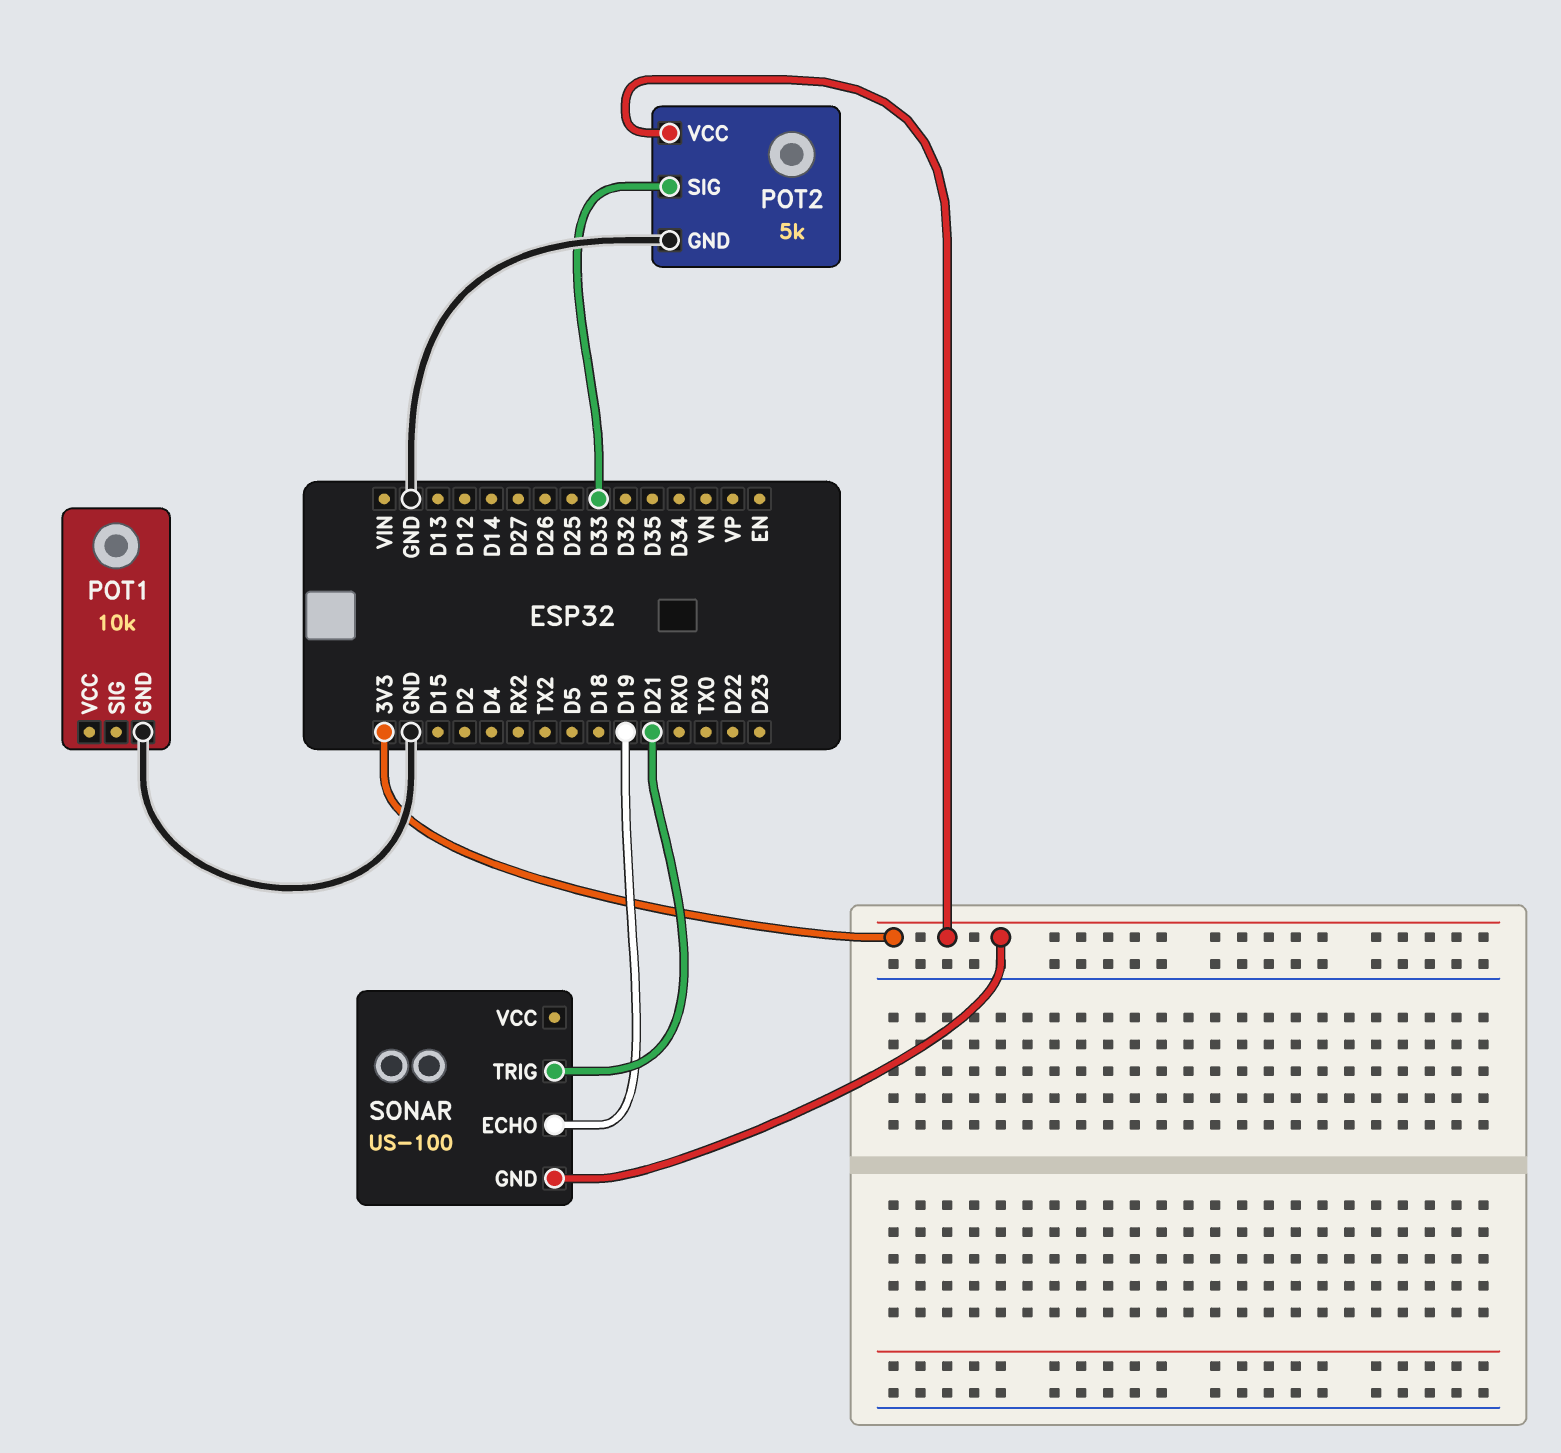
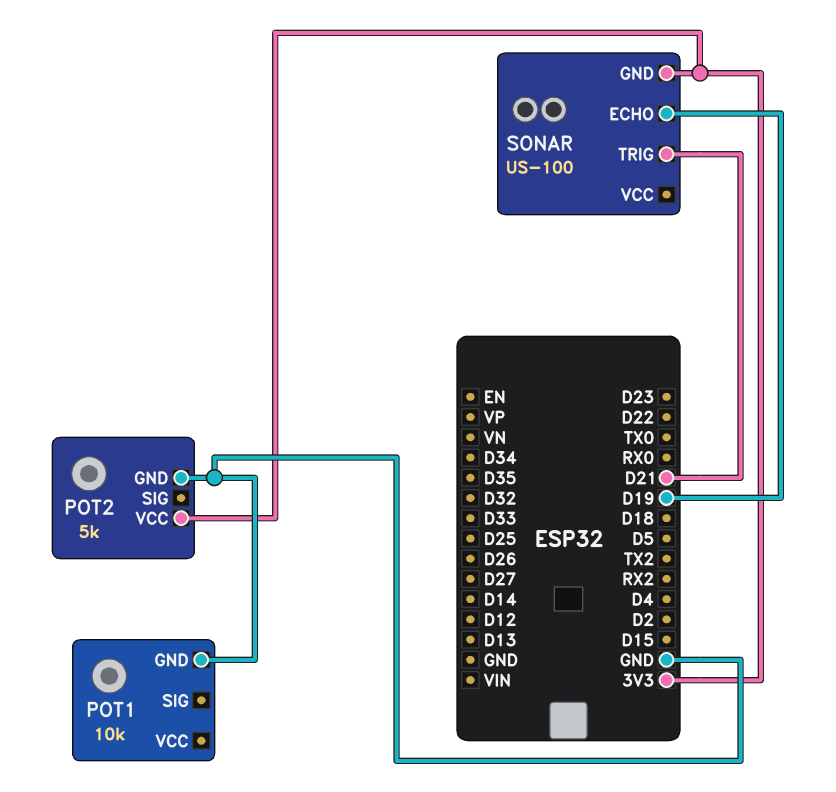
POT2 pin SIG: D33 -> none

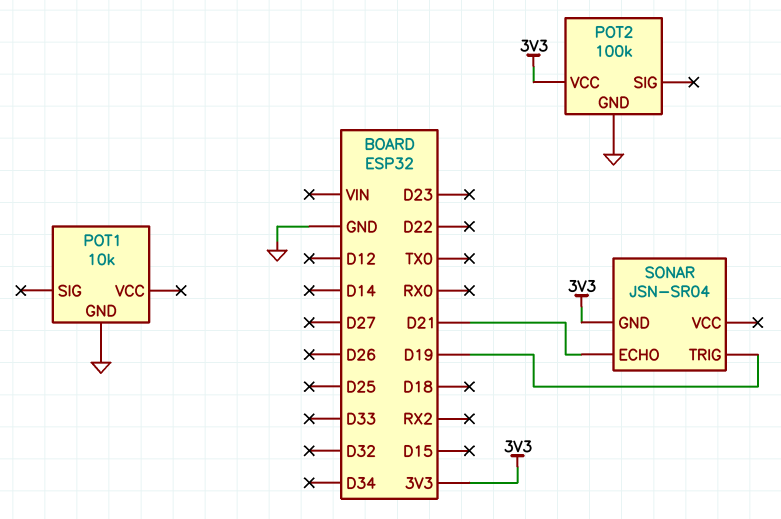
POT2: 5k -> 100k
SONAR: US-100 -> JSN-SR04
SONAR pin ECHO: D19 -> D21
SONAR pin TRIG: D21 -> D19

